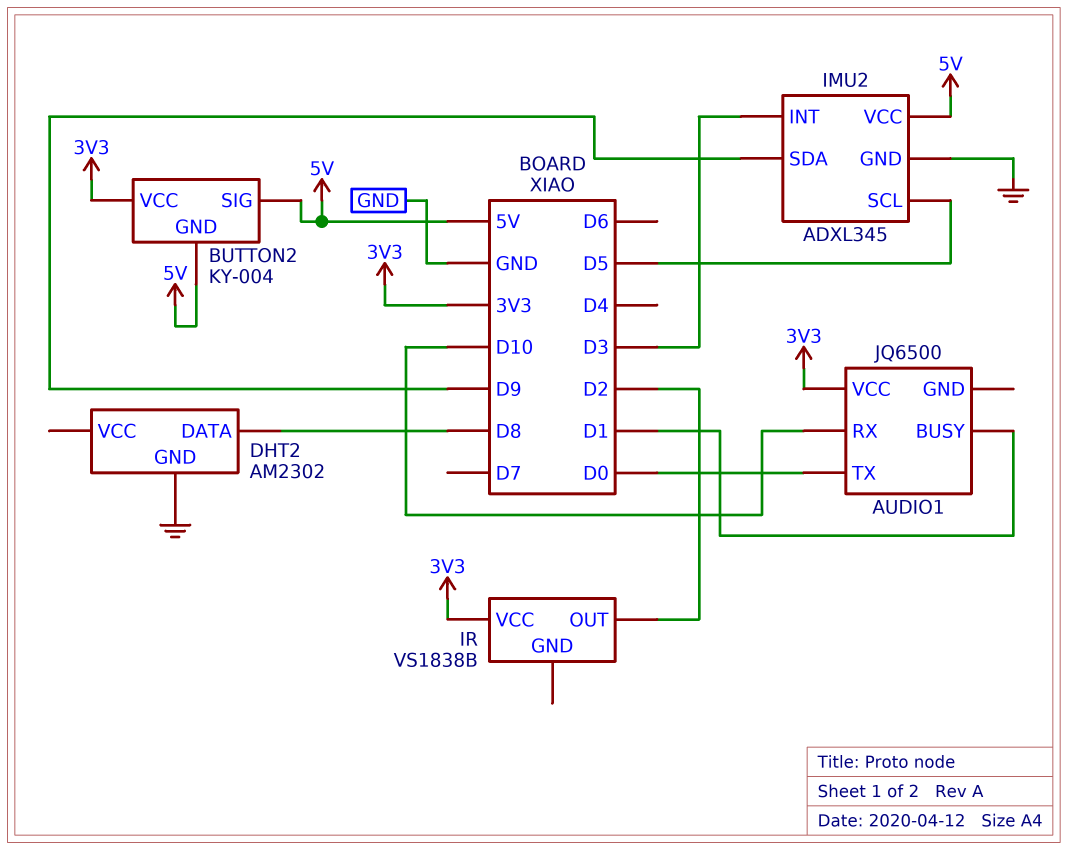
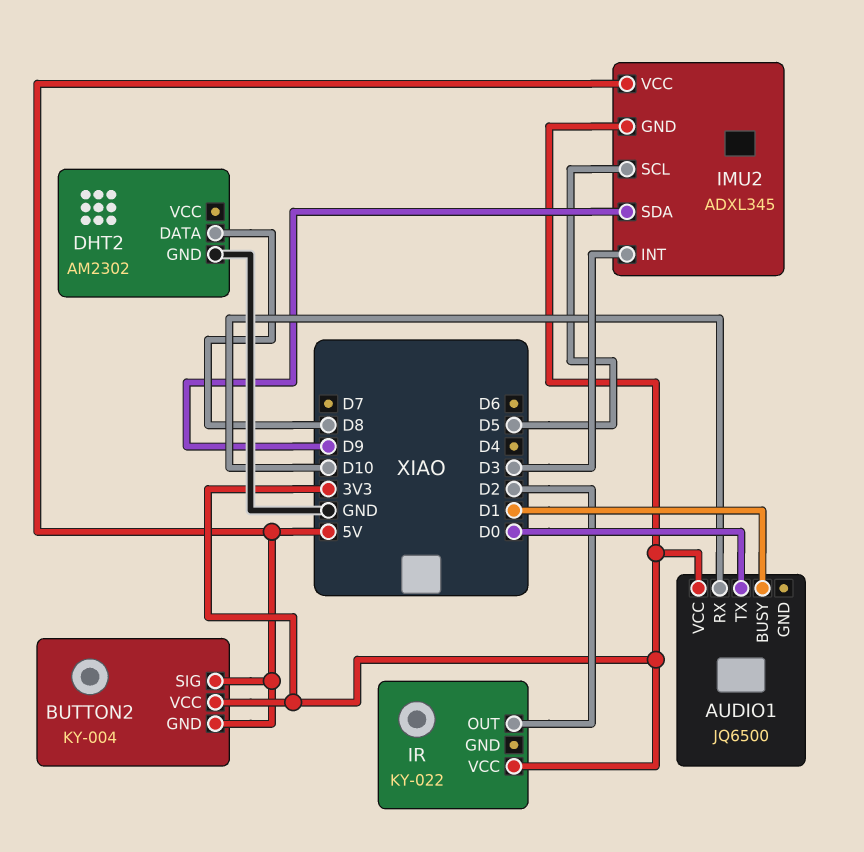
IMU2 pin GND: GND -> 3V3
IR: VS1838B -> KY-022

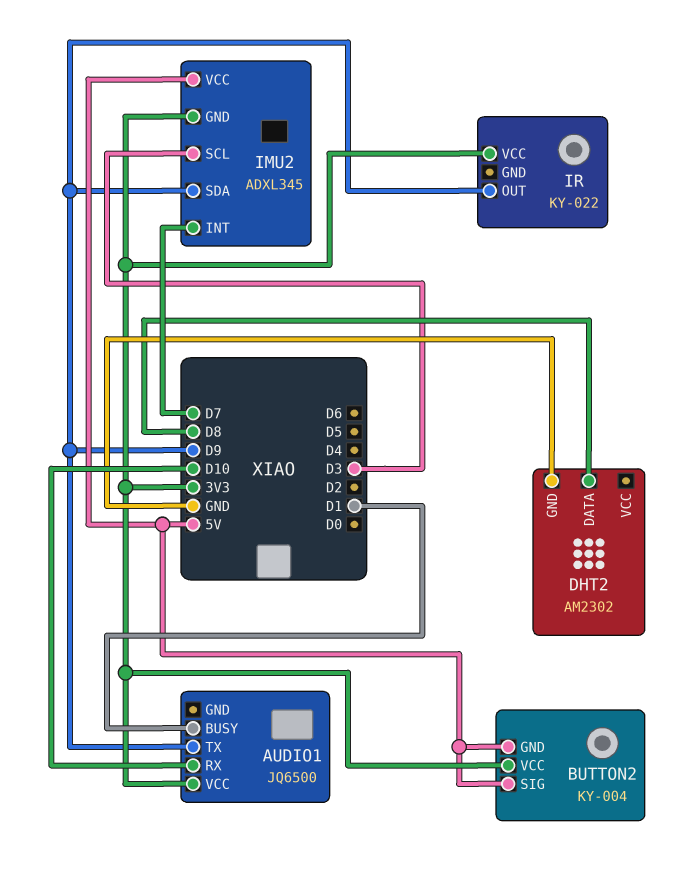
AUDIO1 pin TX: D0 -> D9
IMU2 pin INT: D3 -> D7
IMU2 pin SCL: D5 -> D3
IR pin OUT: D2 -> D9

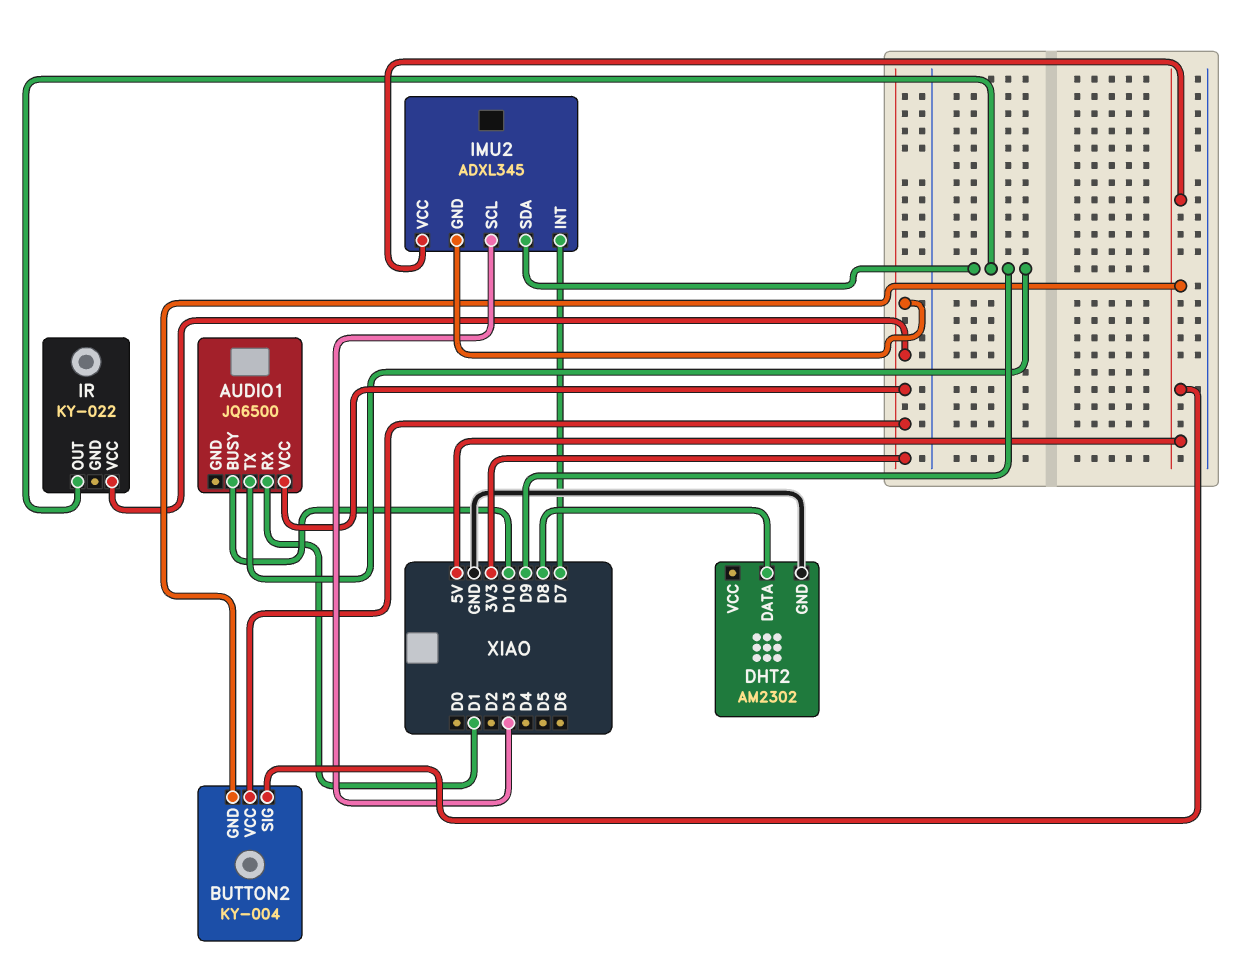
AUDIO1 pin BUSY: D1 -> D10
AUDIO1 pin RX: D10 -> D1

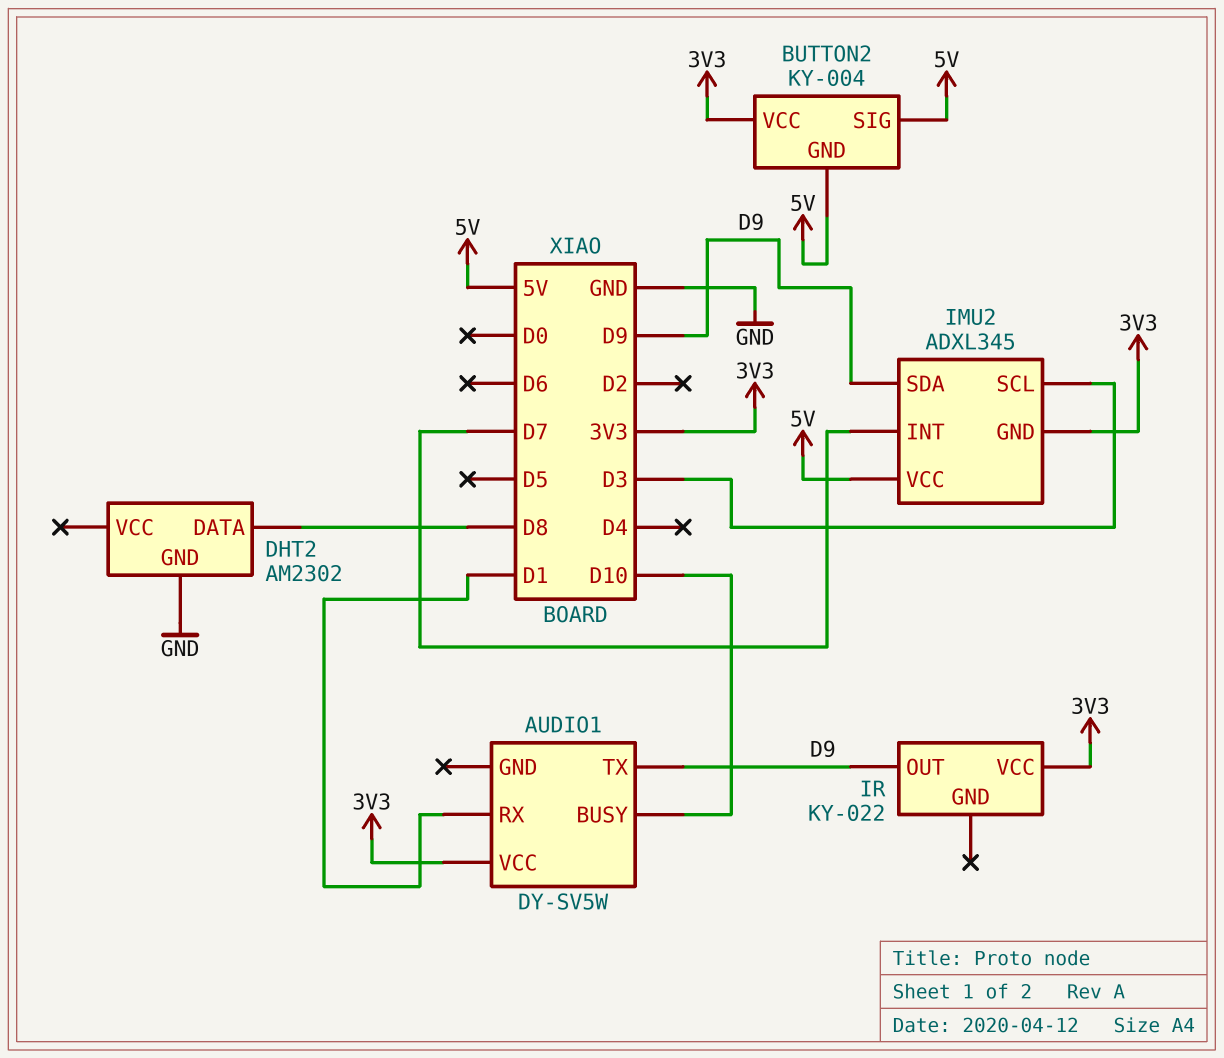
AUDIO1: JQ6500 -> DY-SV5W

